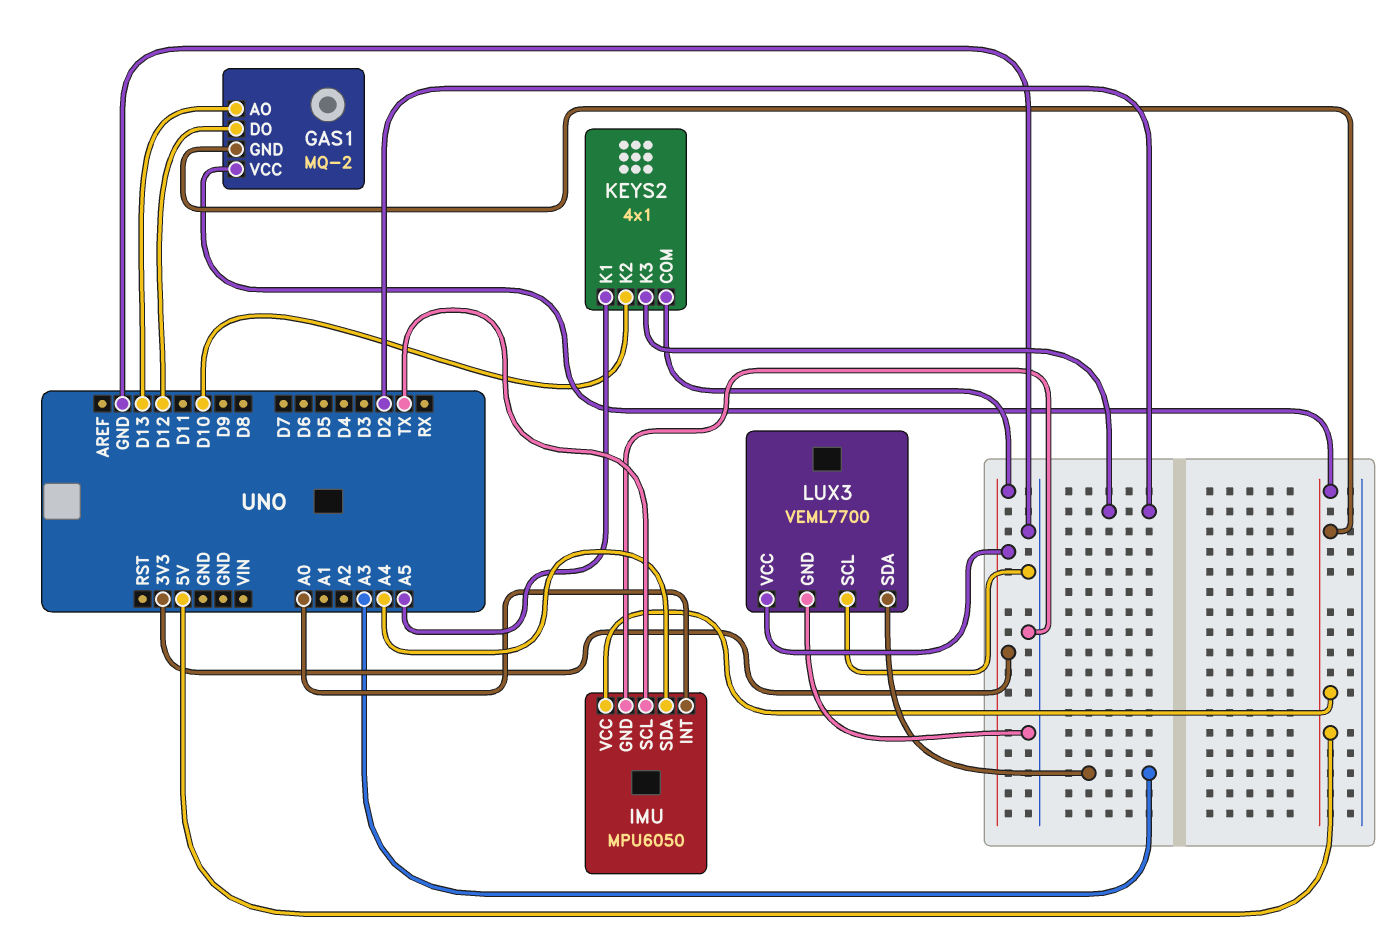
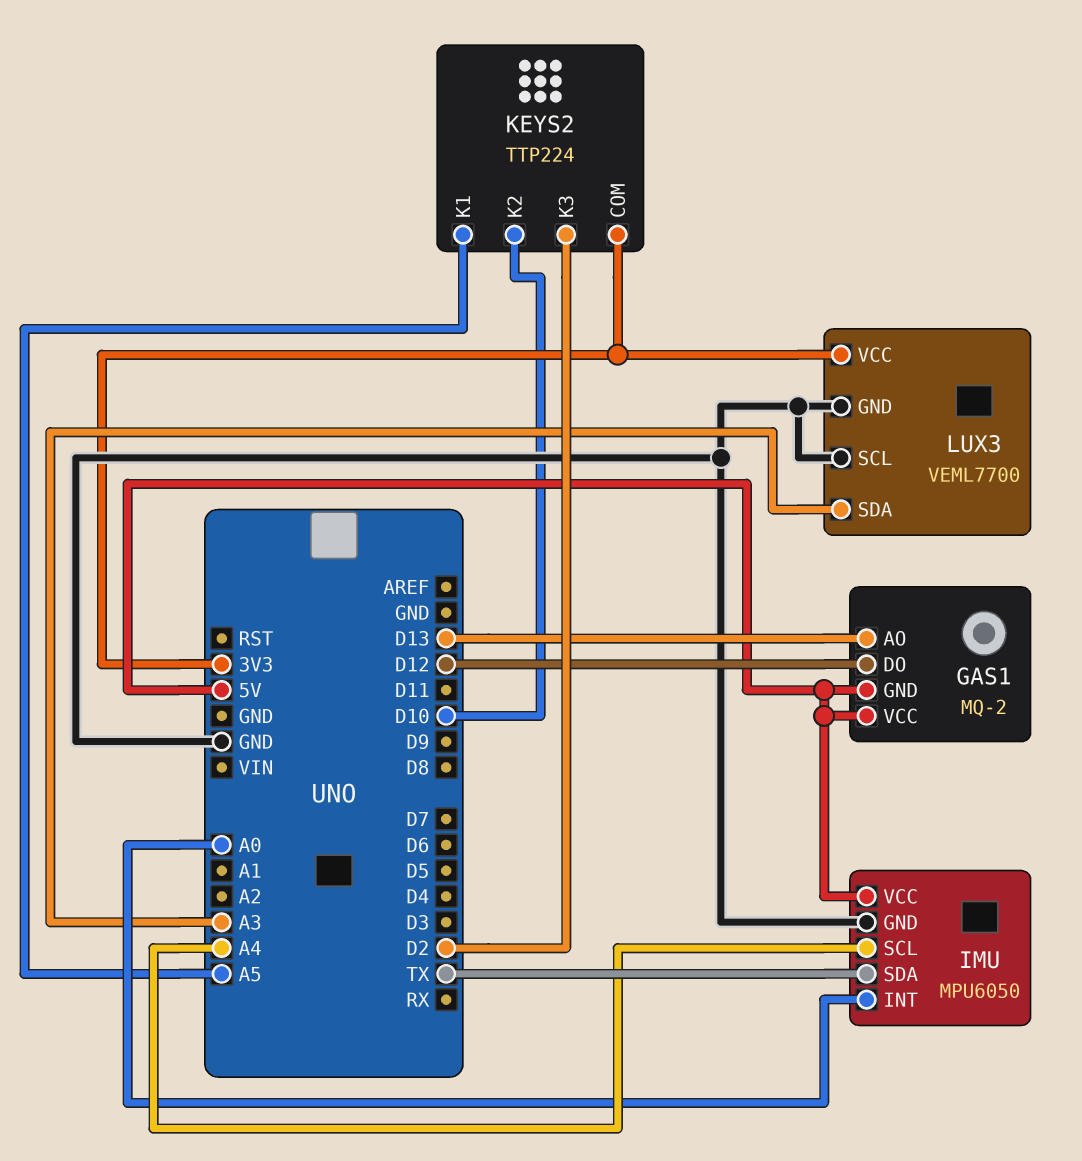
IMU pin SCL: TX -> A4
IMU pin SDA: A4 -> TX
KEYS2: 4x1 -> TTP224

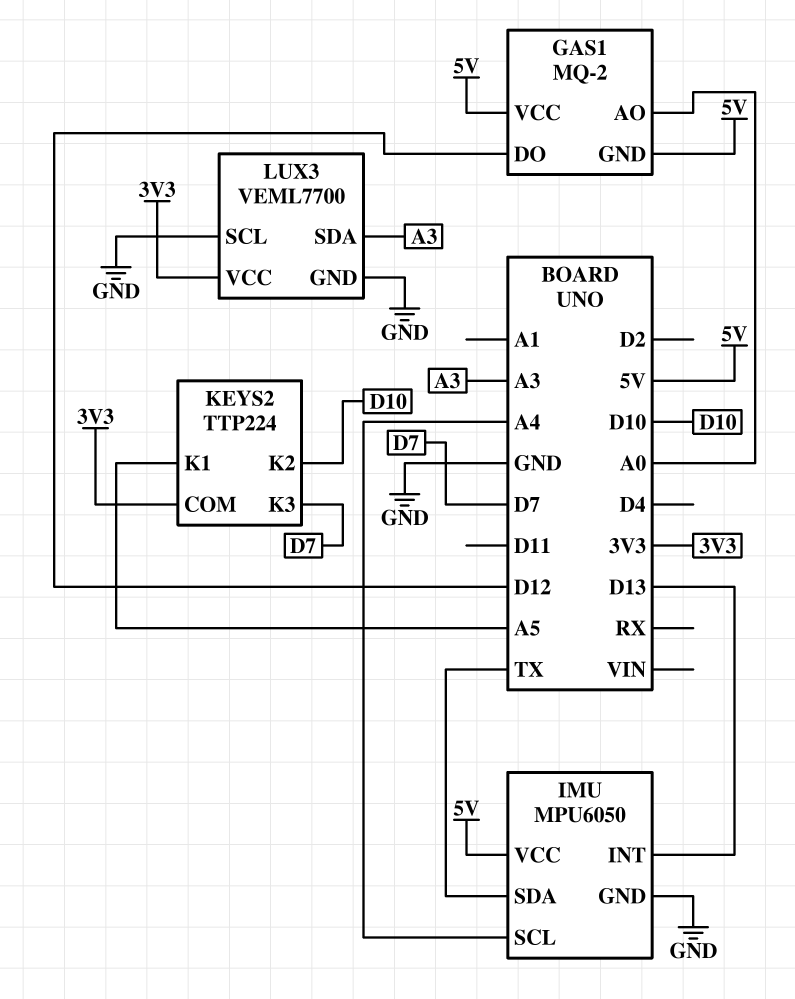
GAS1 pin AO: D13 -> A0
IMU pin INT: A0 -> D13
KEYS2 pin K3: D2 -> D7

